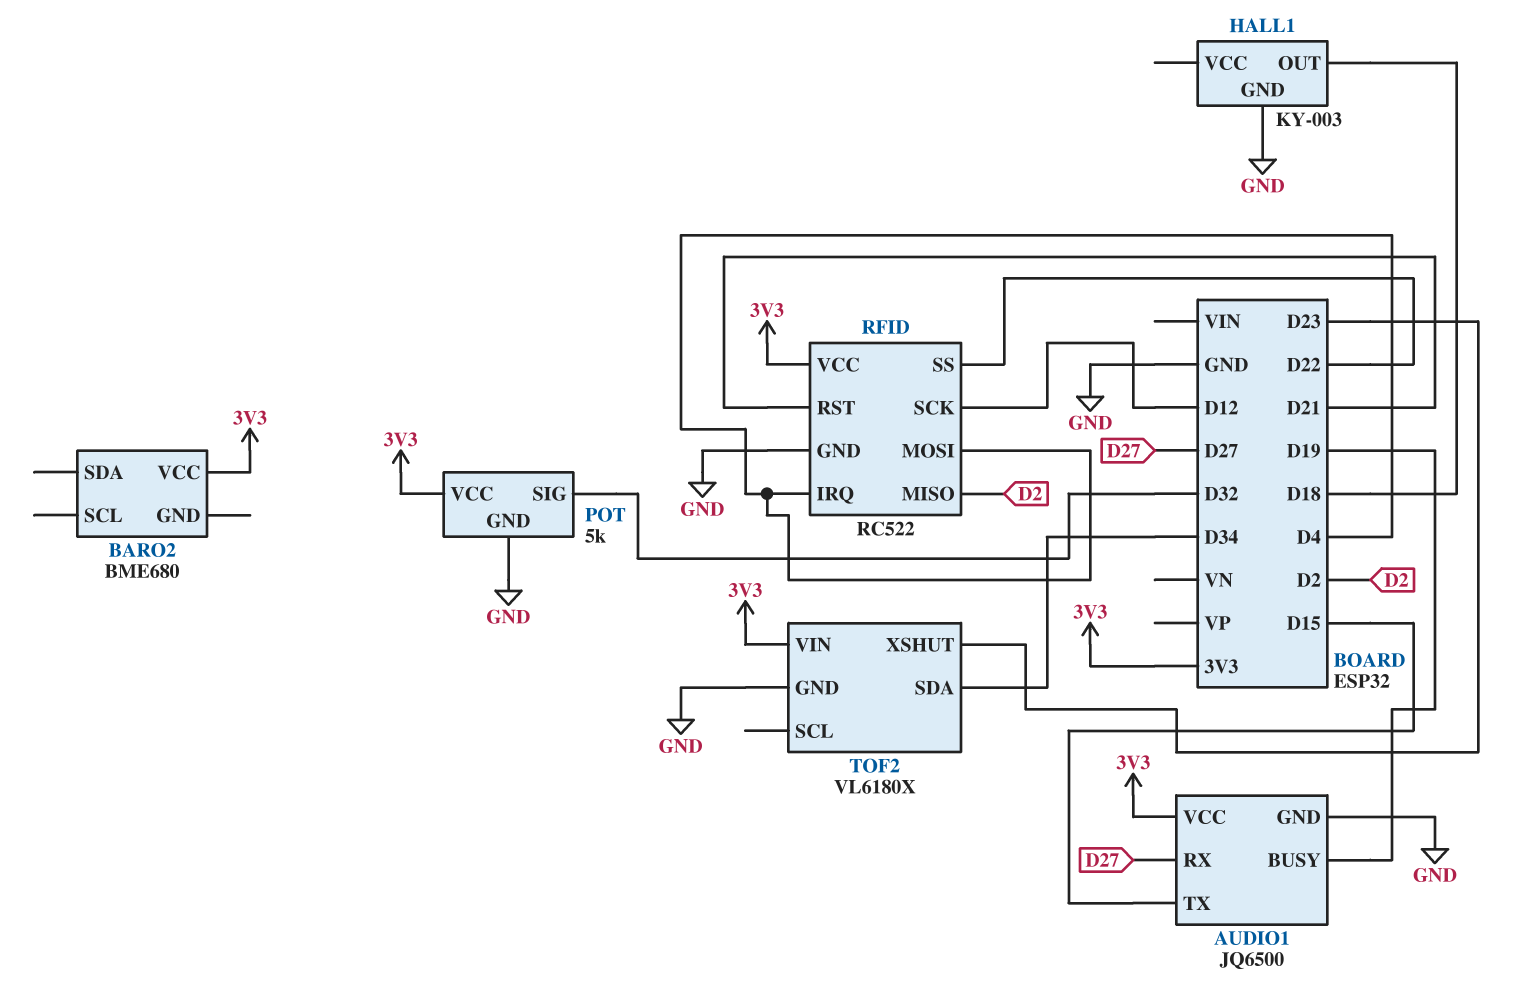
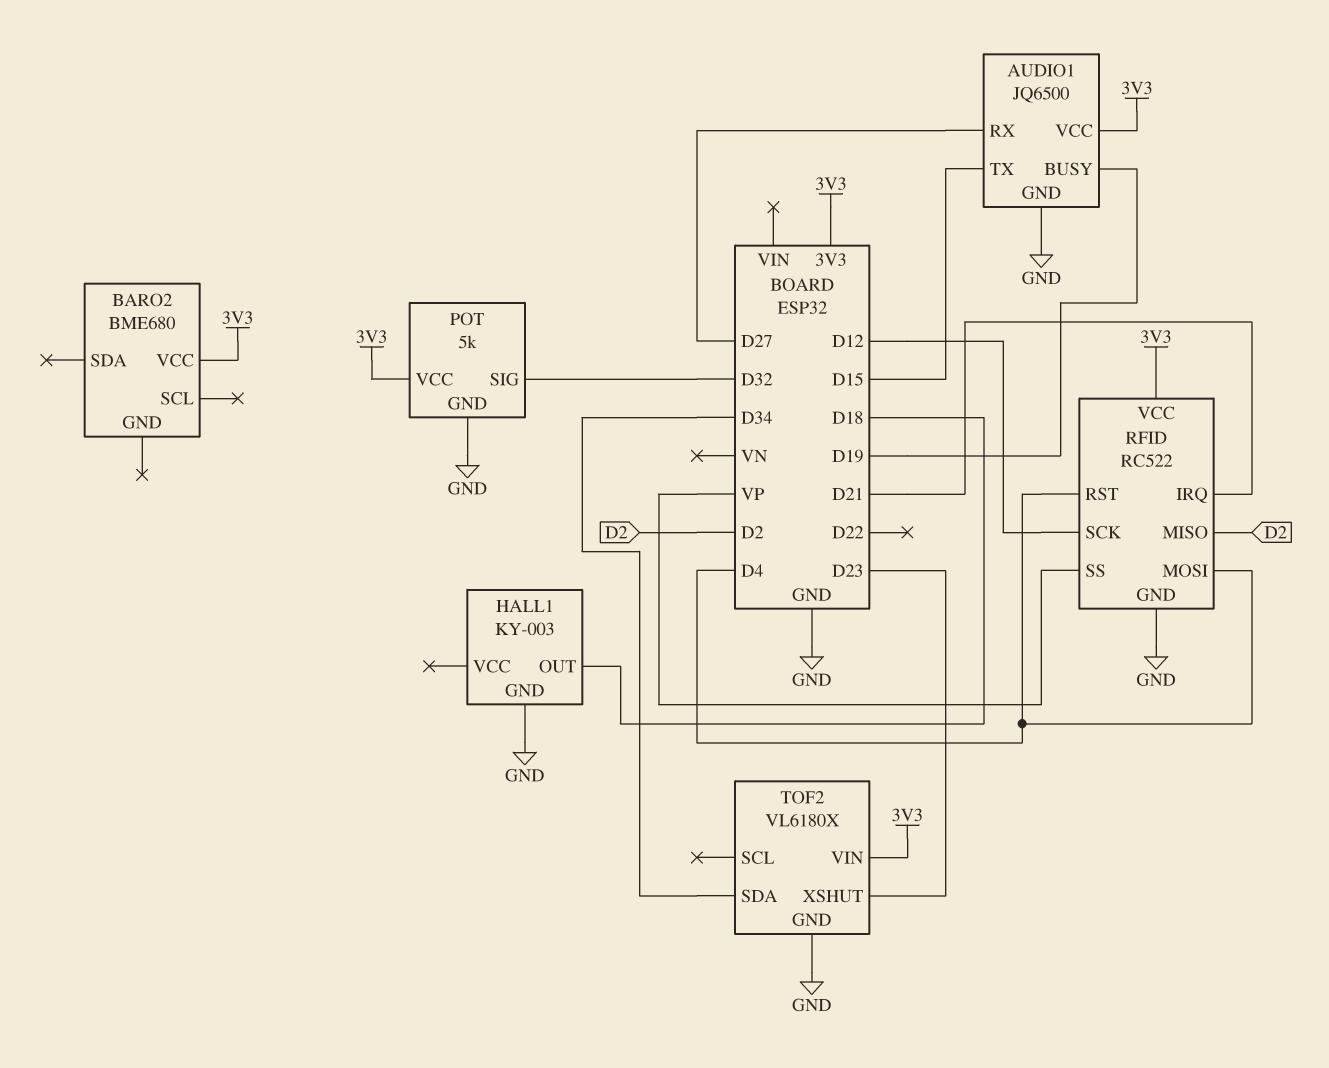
RFID pin IRQ: D4 -> D21
RFID pin RST: D21 -> D4
RFID pin SS: D22 -> VP

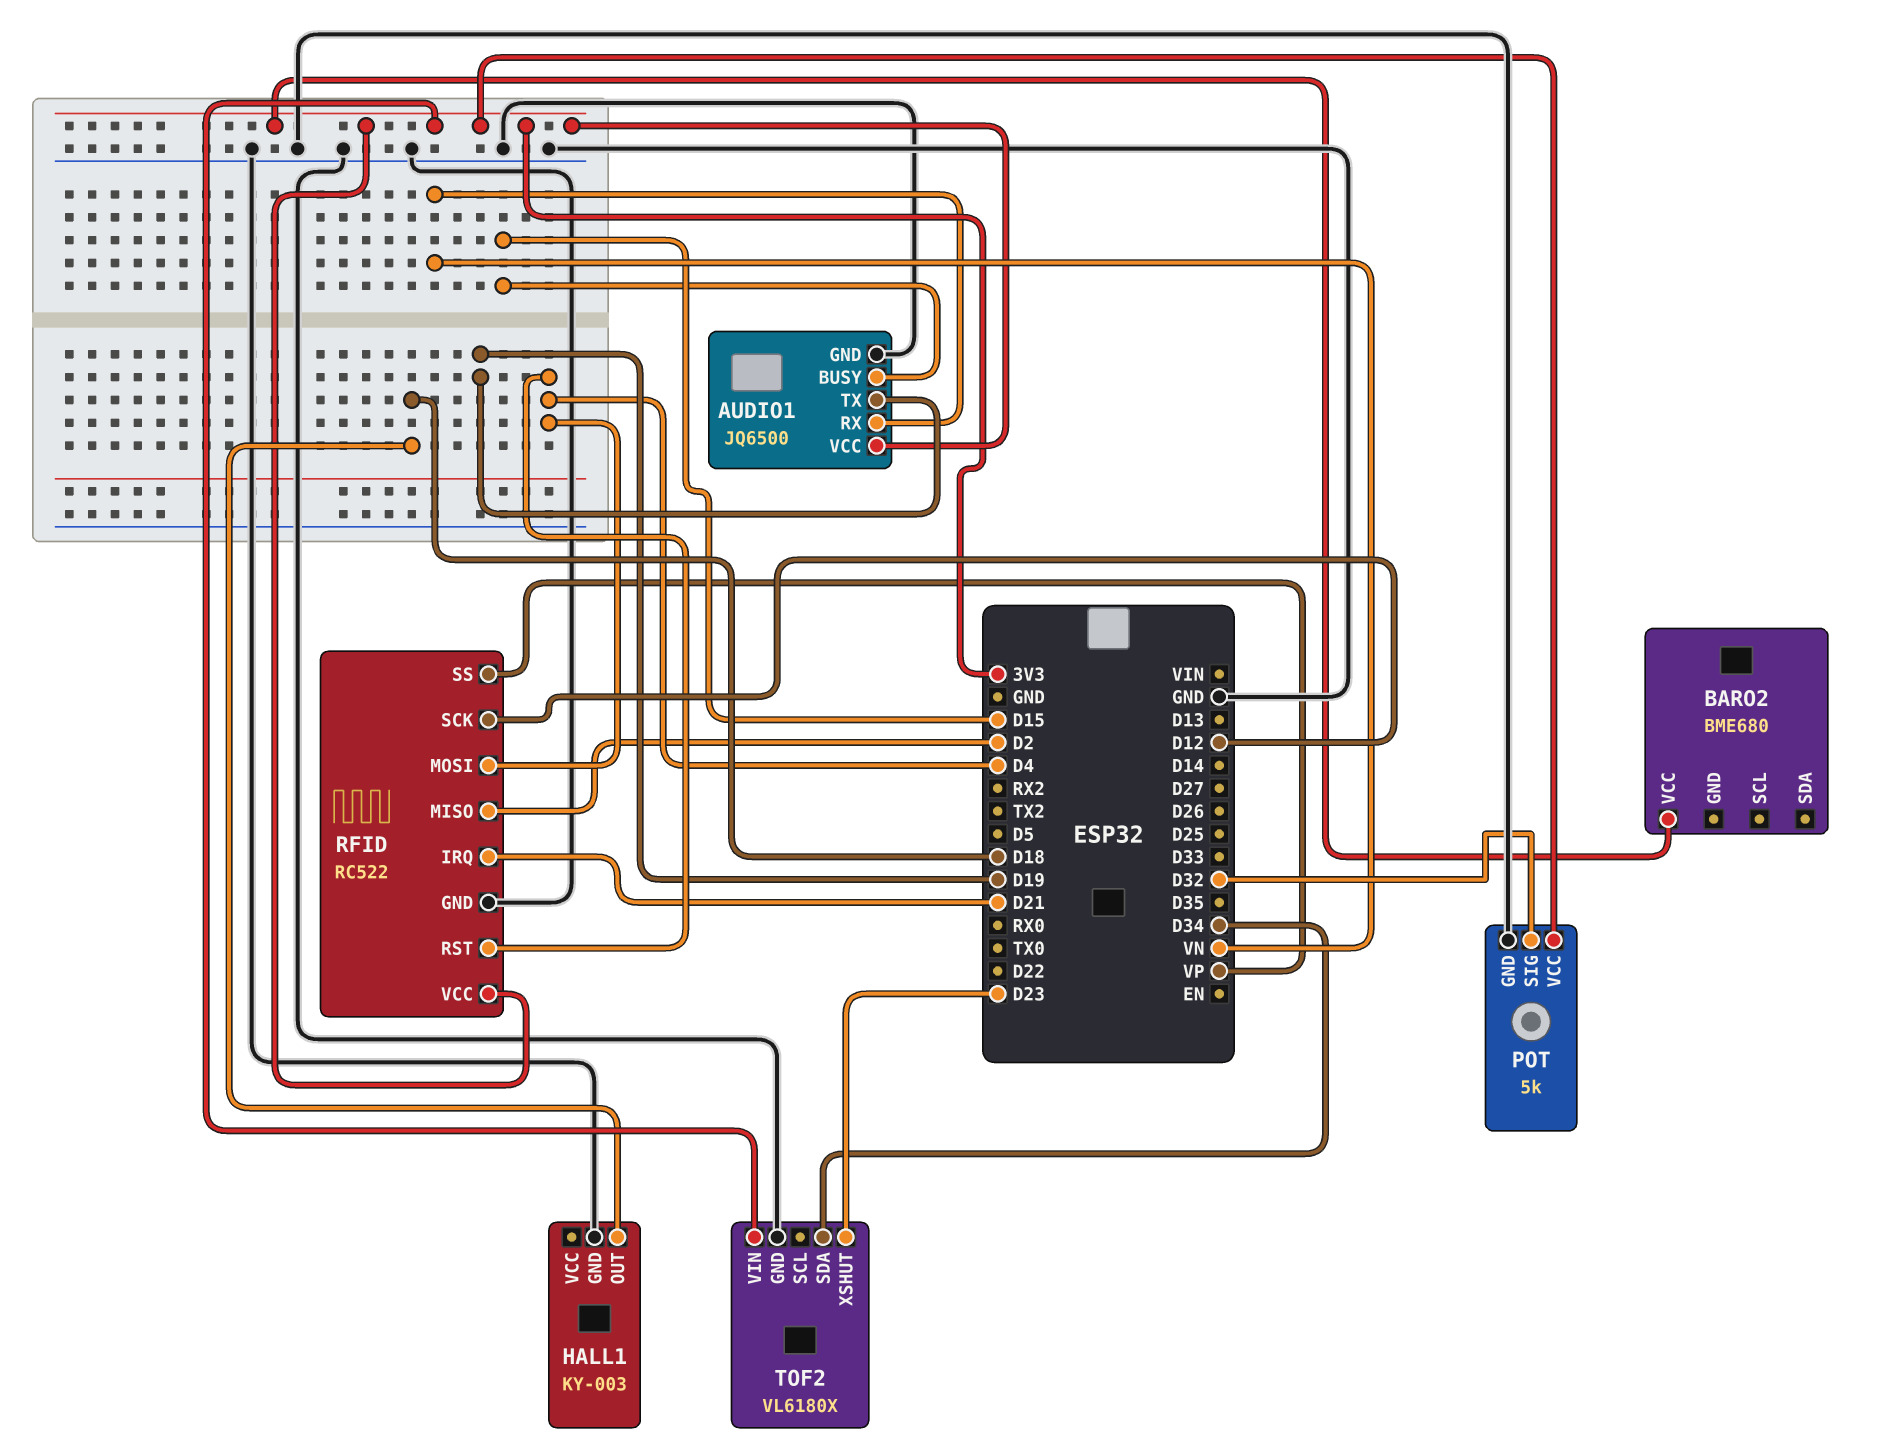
AUDIO1 pin BUSY: D19 -> D15
AUDIO1 pin RX: D27 -> VN
AUDIO1 pin TX: D15 -> D19

